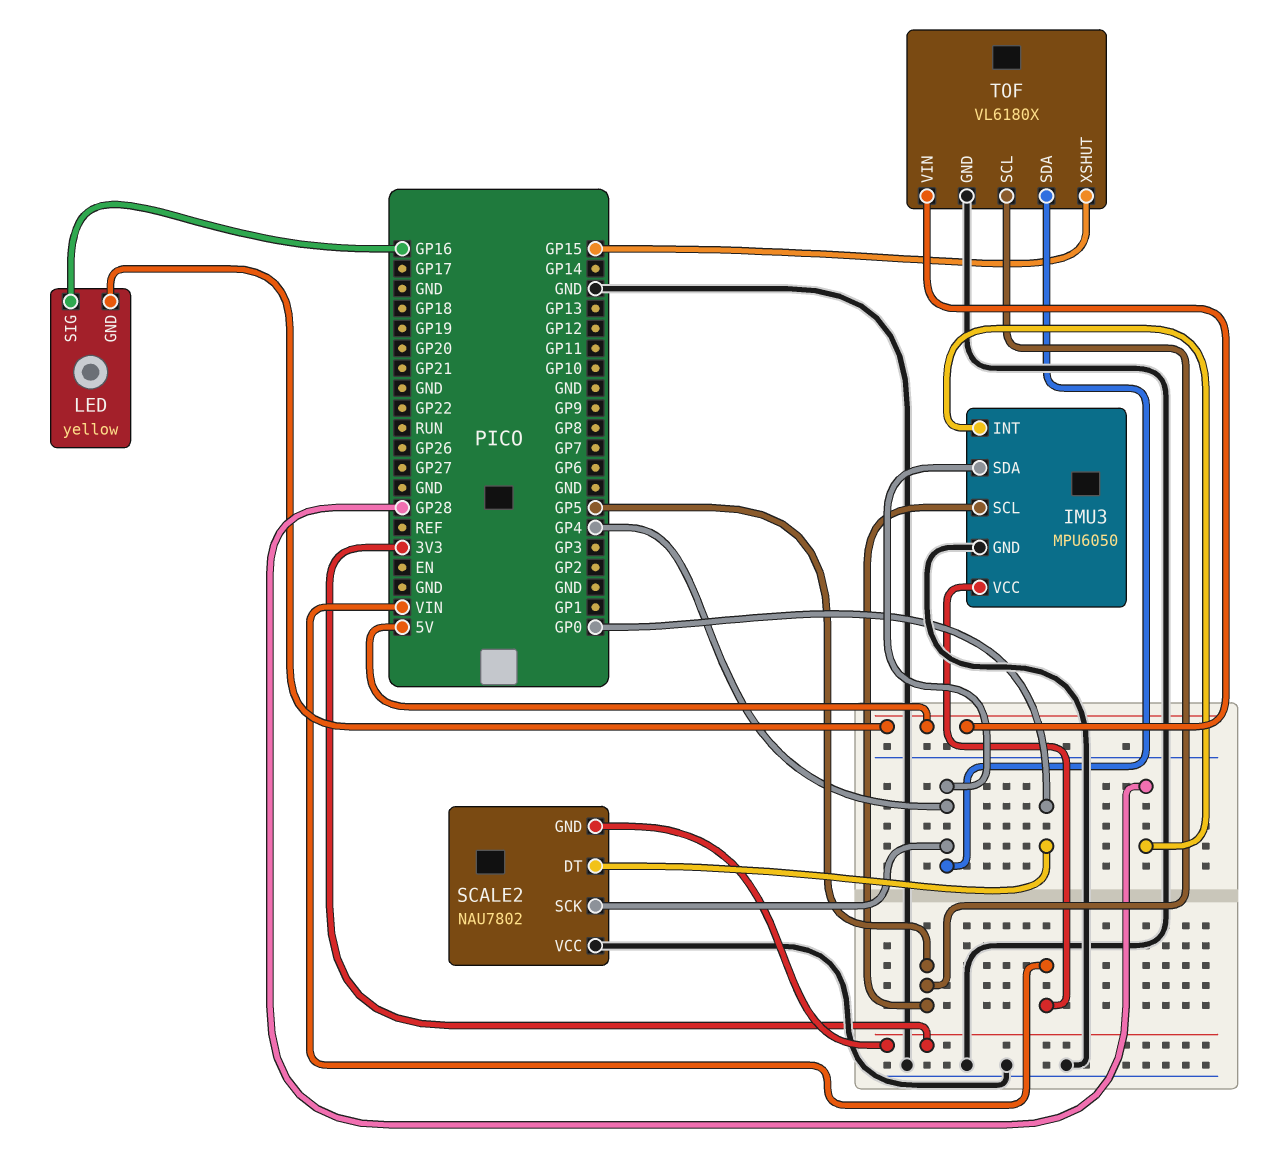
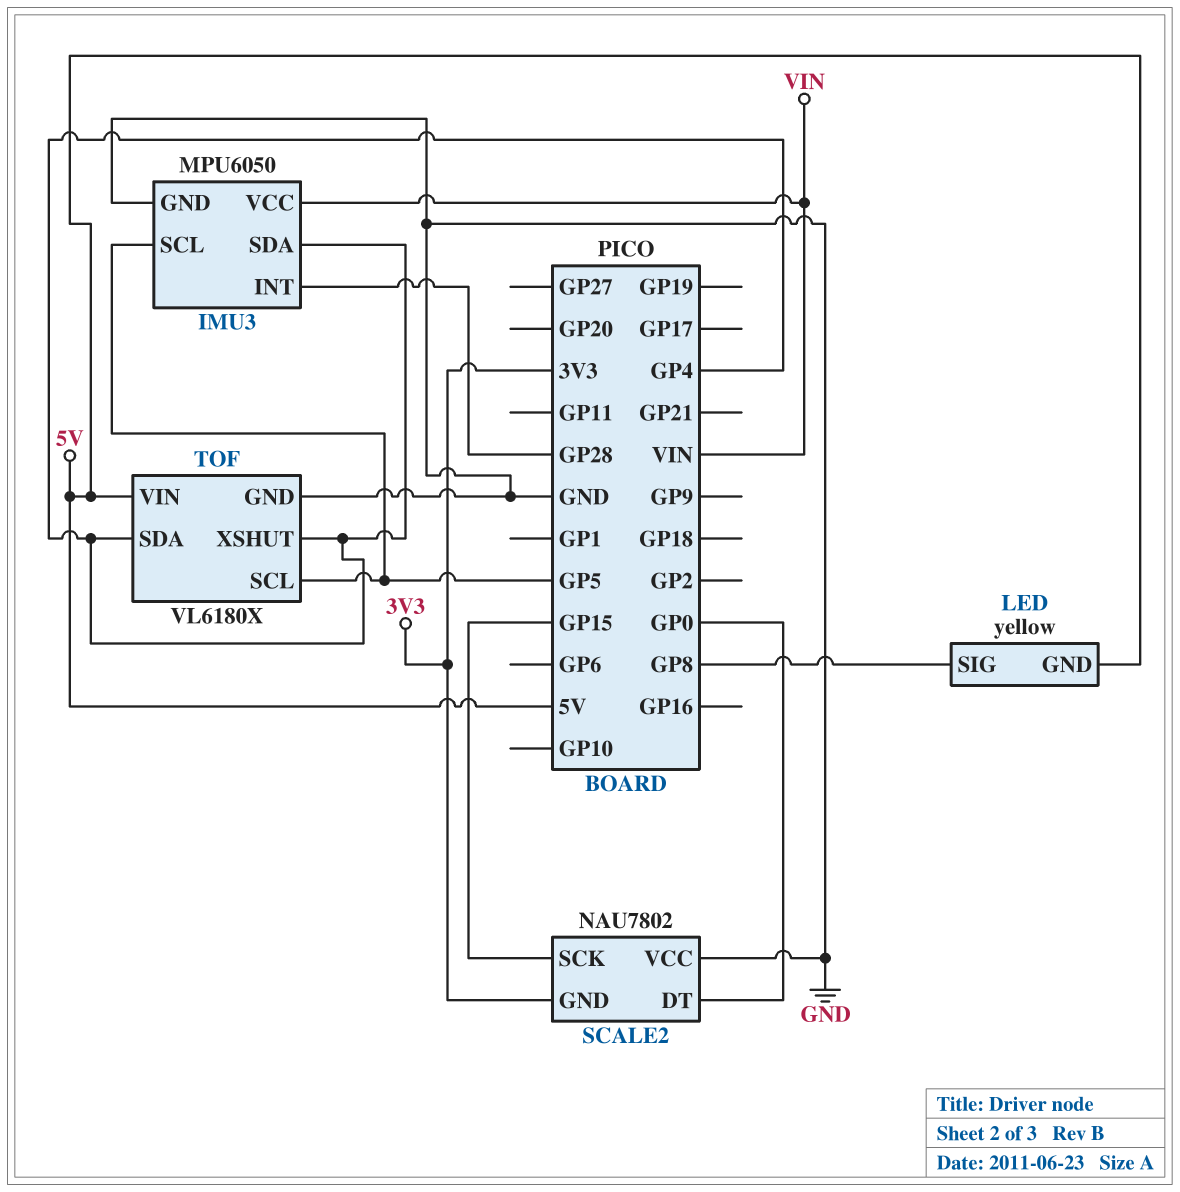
LED pin SIG: GP16 -> GP8
SCALE2 pin SCK: GP4 -> GP15
TOF pin XSHUT: GP15 -> GP4

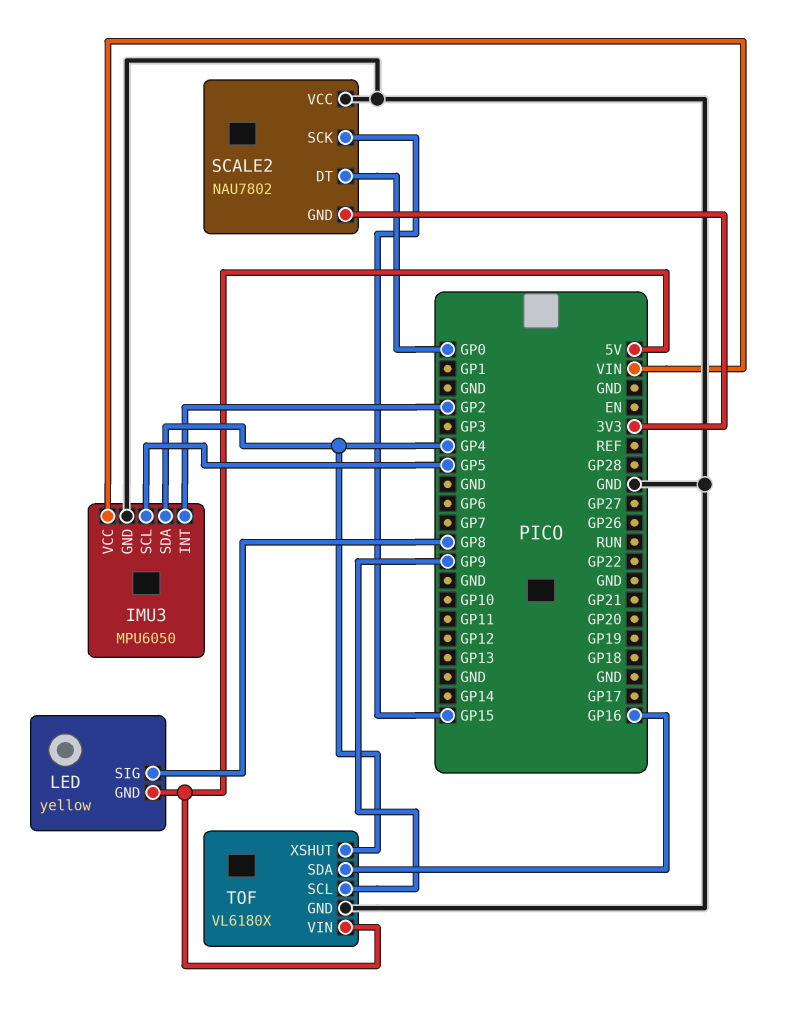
IMU3 pin INT: GP28 -> GP2
TOF pin SCL: GP5 -> GP9
TOF pin SDA: GP4 -> GP16

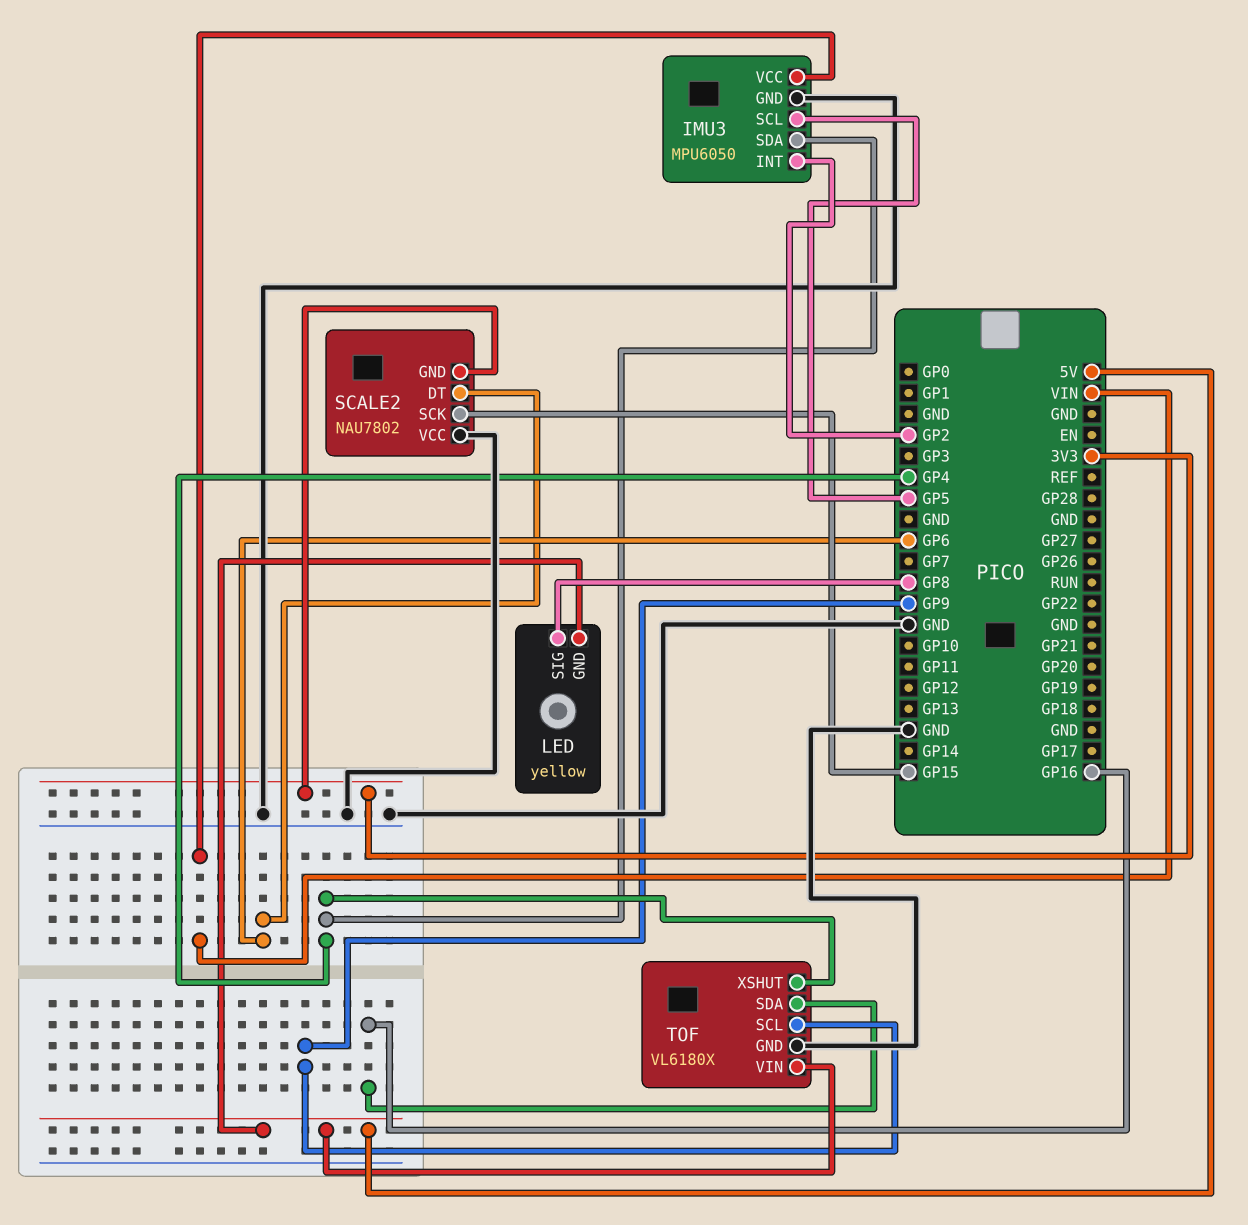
SCALE2 pin DT: GP0 -> GP6

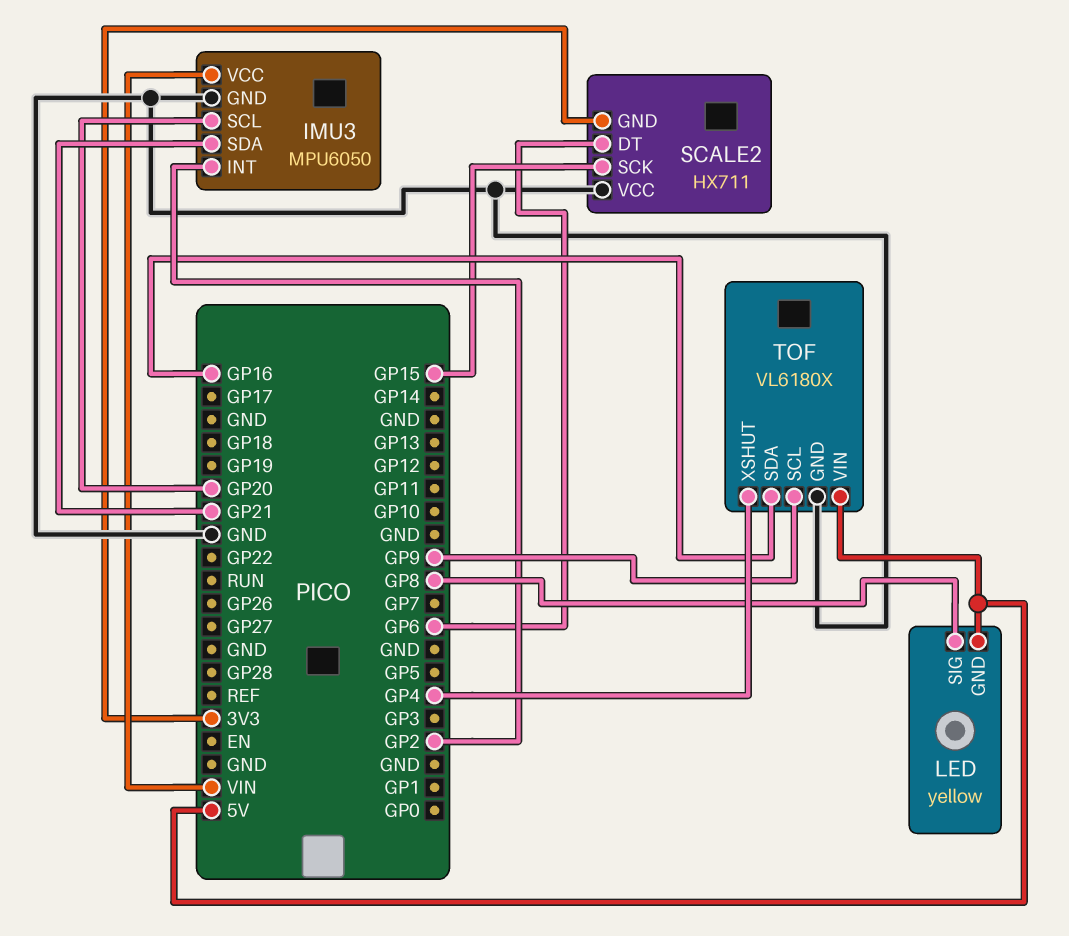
IMU3 pin SCL: GP5 -> GP20
IMU3 pin SDA: GP4 -> GP21
SCALE2: NAU7802 -> HX711

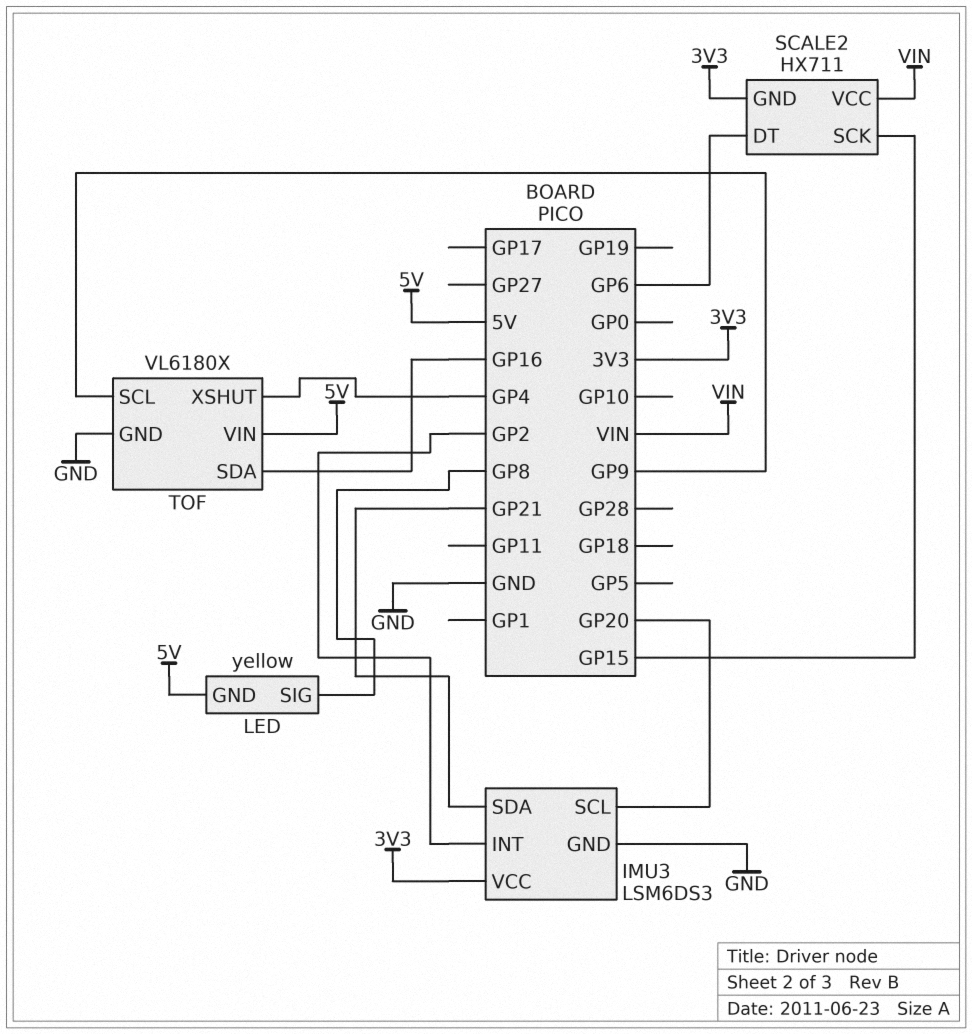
IMU3: MPU6050 -> LSM6DS3
IMU3 pin VCC: VIN -> 3V3
SCALE2 pin VCC: GND -> VIN

